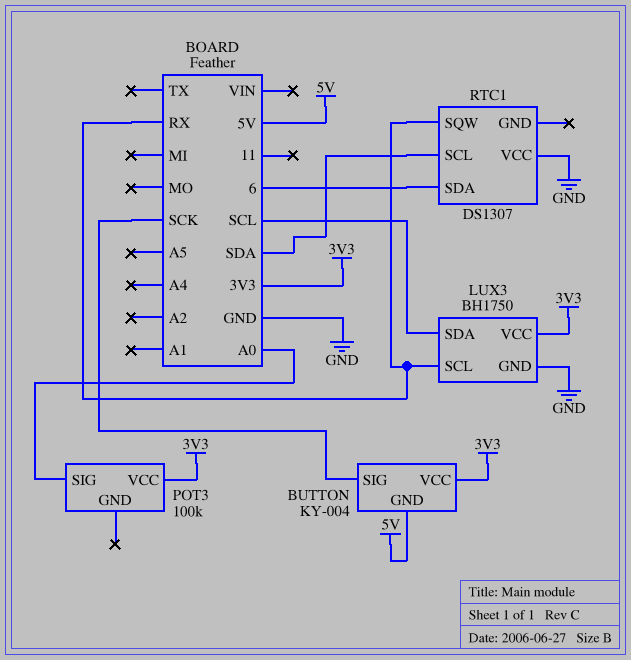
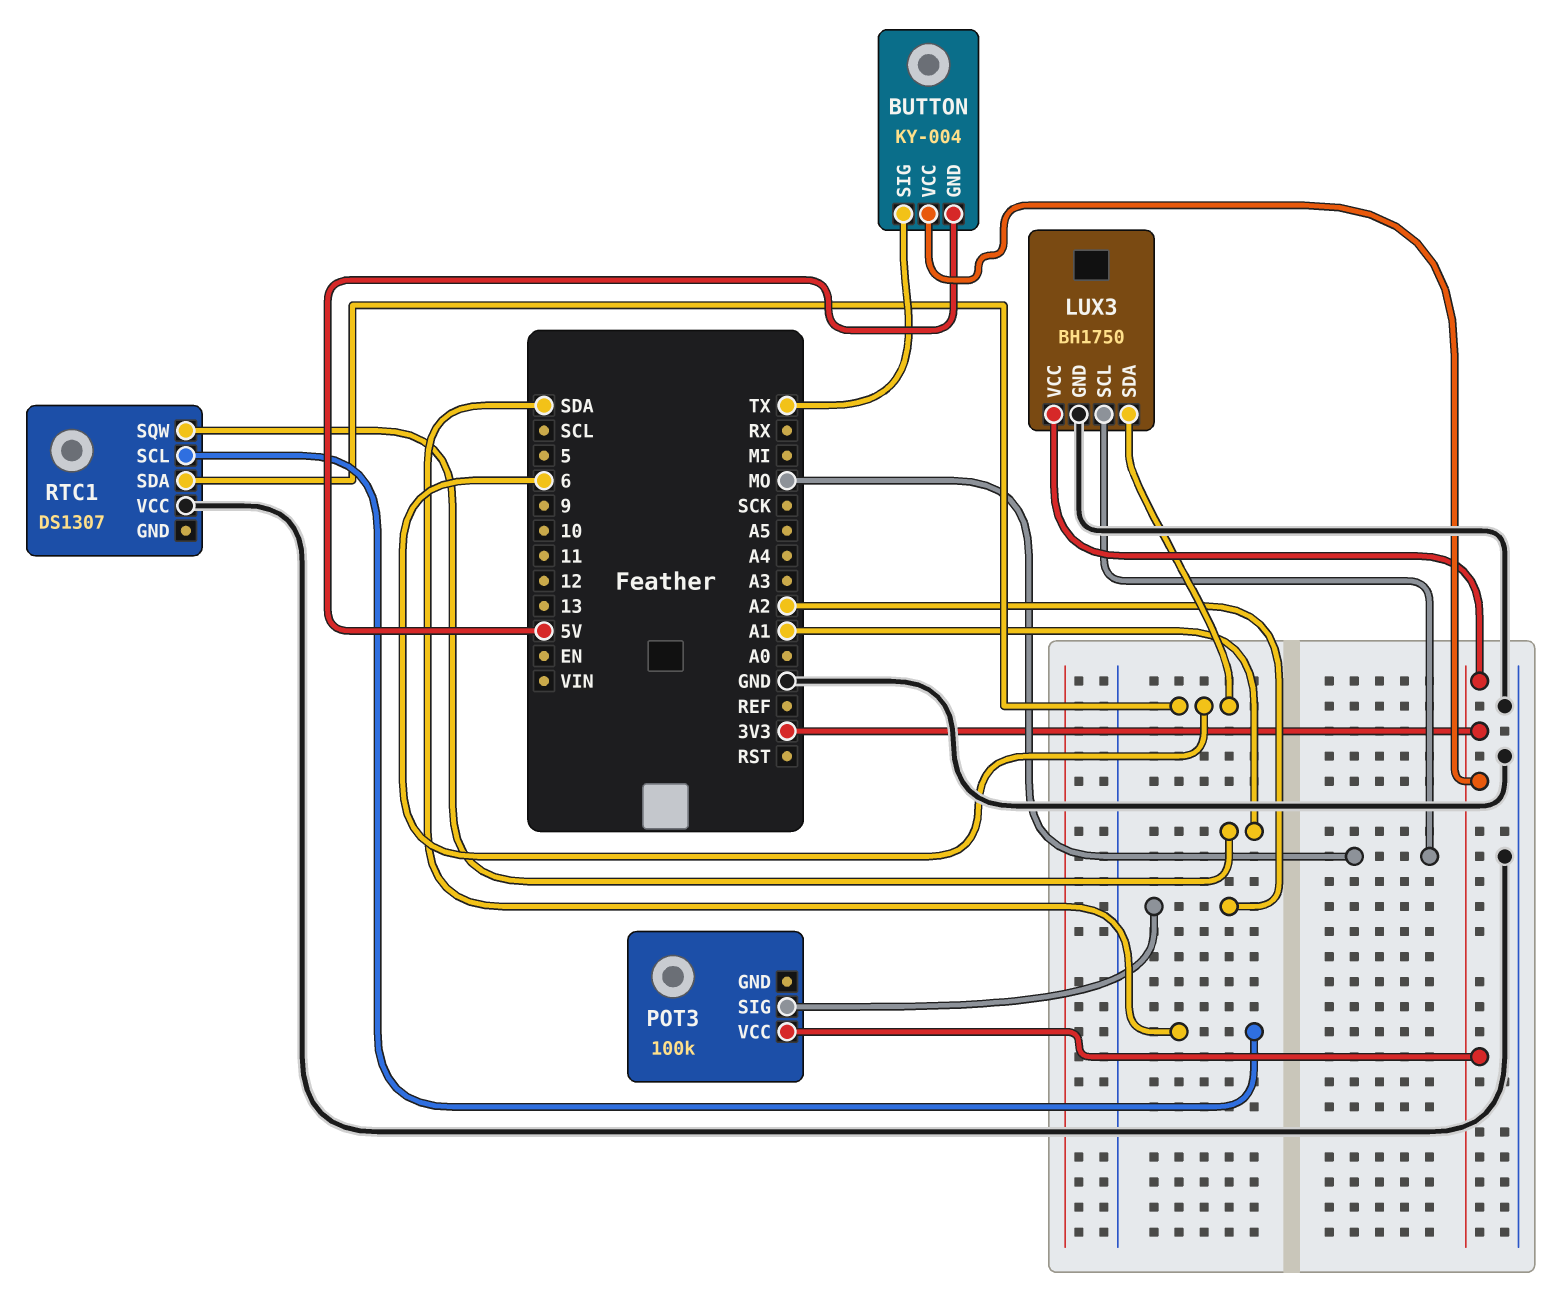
BUTTON pin SIG: SCK -> TX
LUX3 pin SCL: RX -> MO
LUX3 pin SDA: SCL -> 6
POT3 pin SIG: A0 -> A2
RTC1 pin SQW: RX -> A1

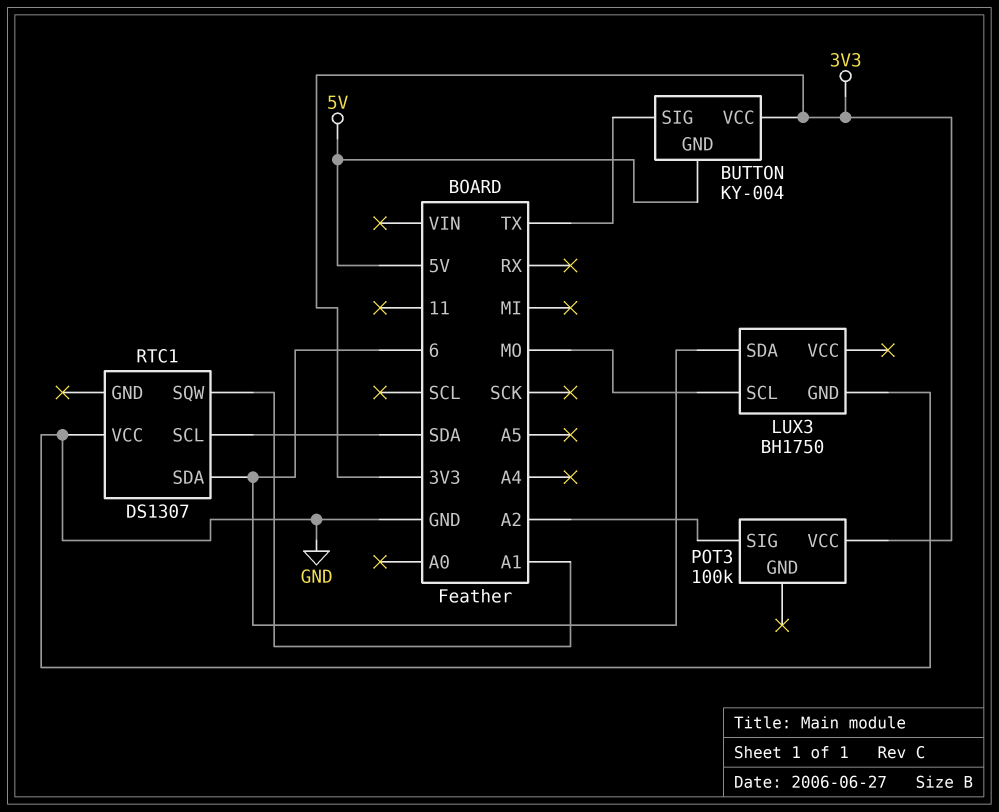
LUX3 pin VCC: 3V3 -> none

